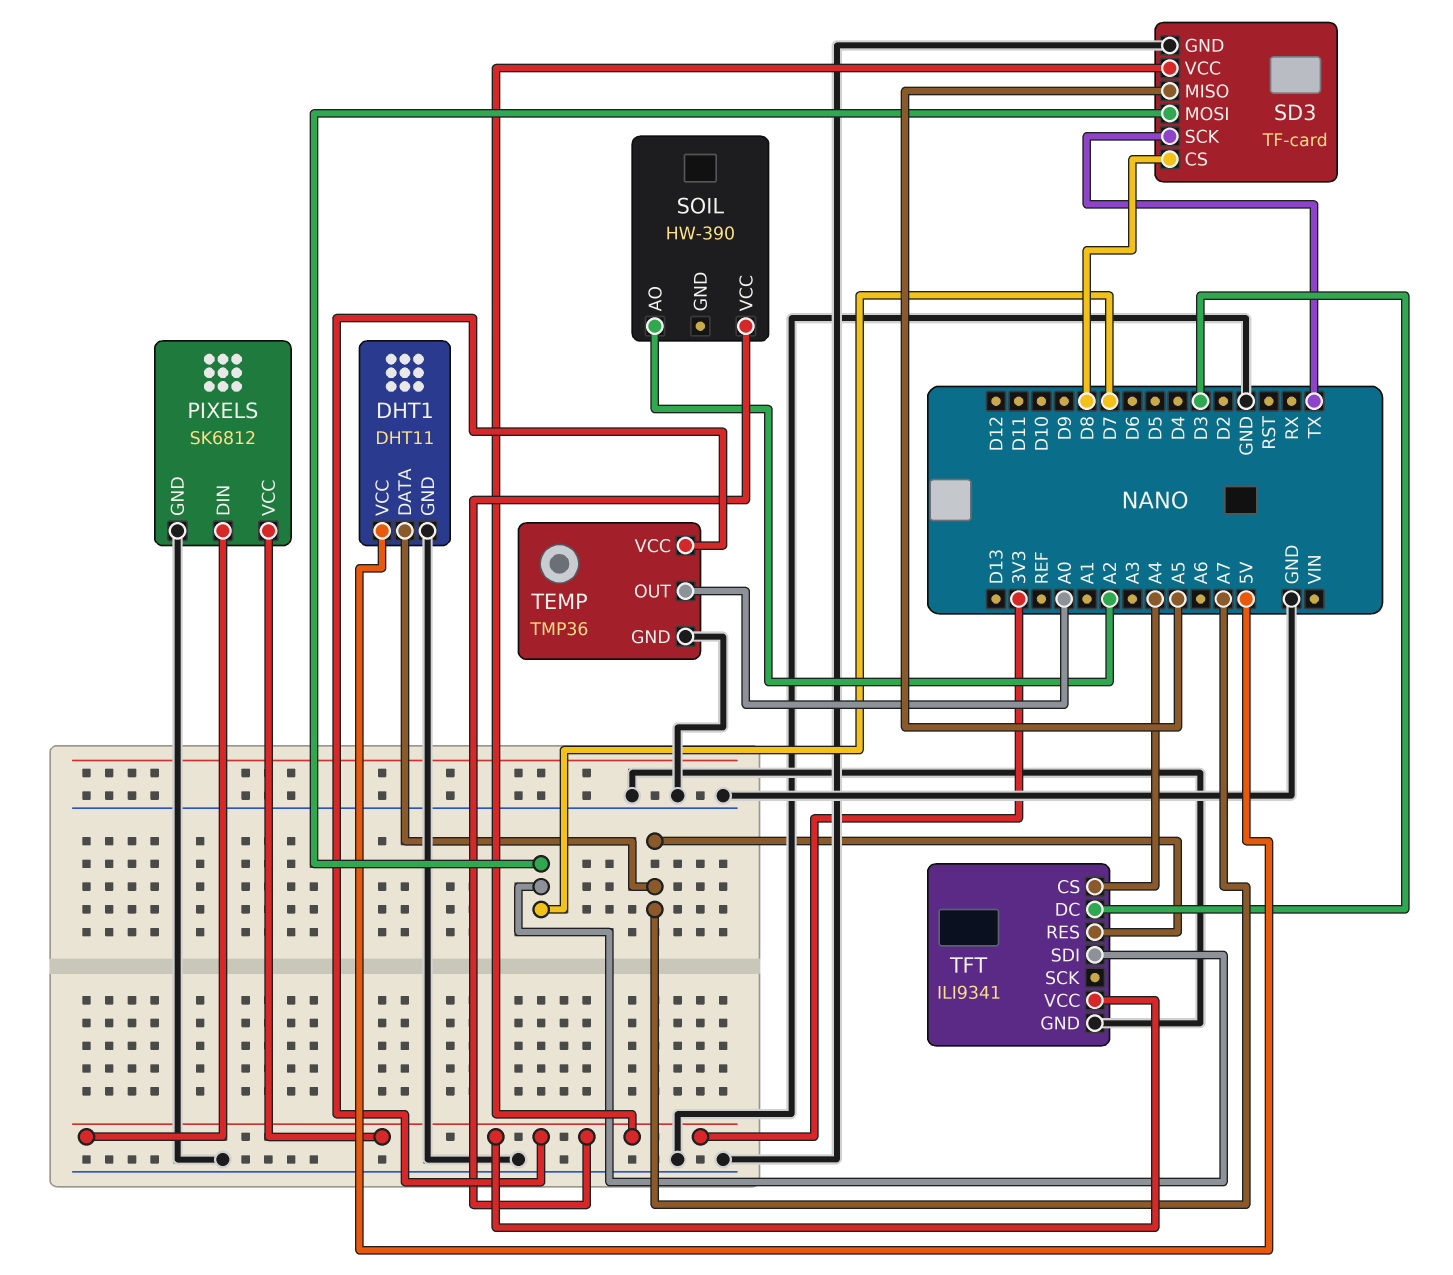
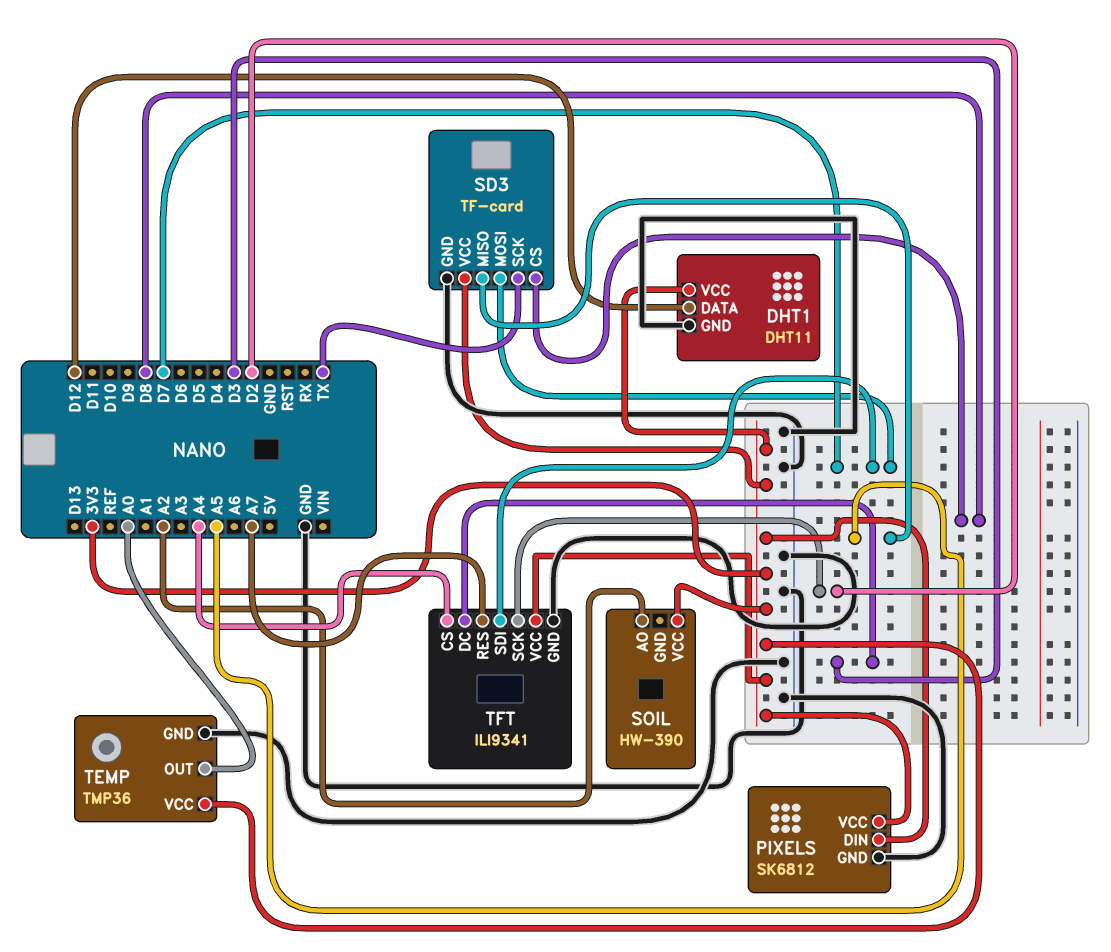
DHT1 pin DATA: A7 -> D12
DHT1 pin VCC: 5V -> 3V3
TFT pin SCK: none -> D2

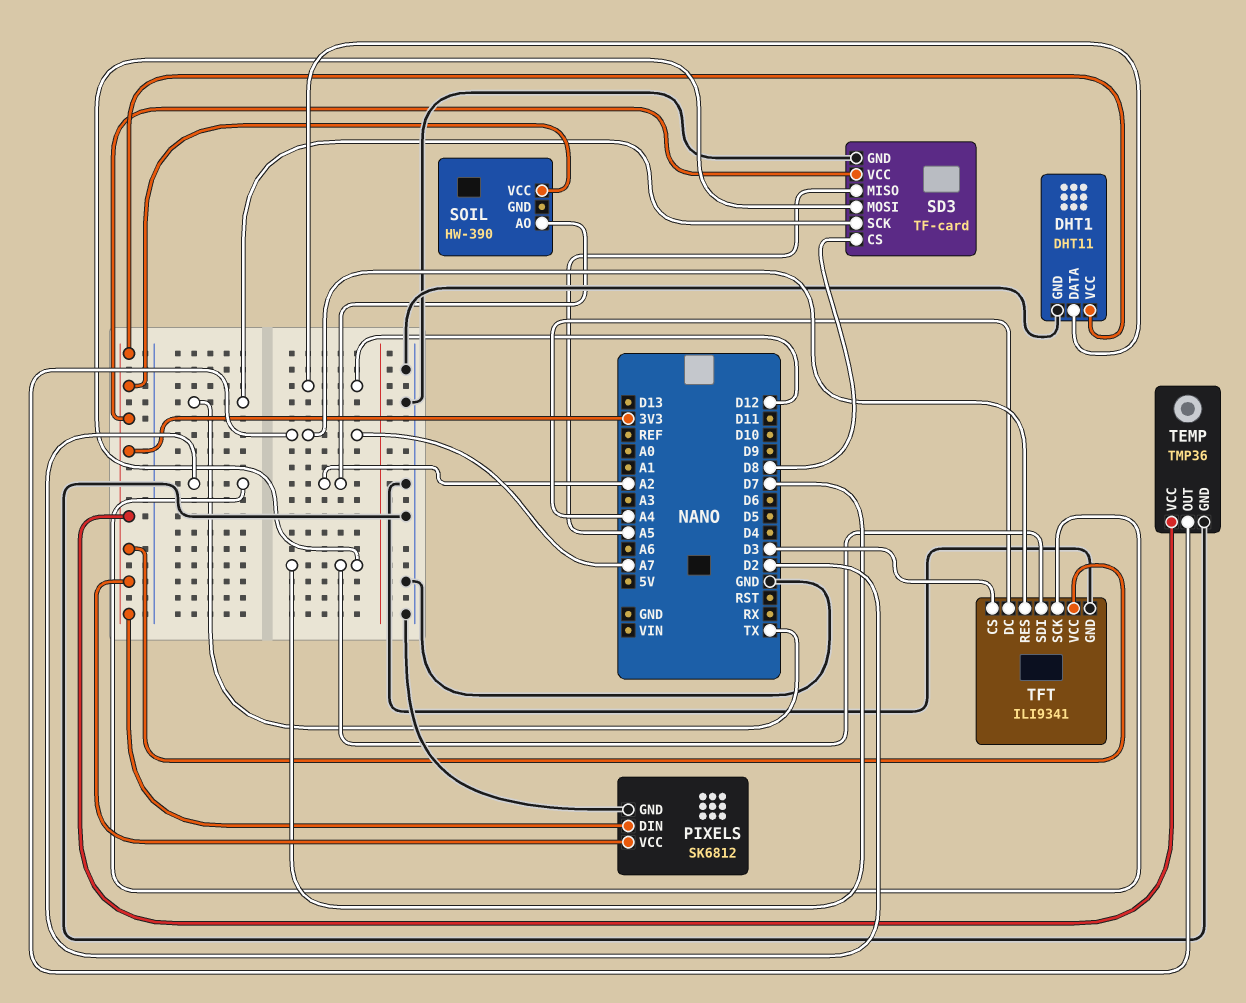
TEMP pin OUT: A0 -> A7
TFT pin CS: A4 -> D3
TFT pin DC: D3 -> A4

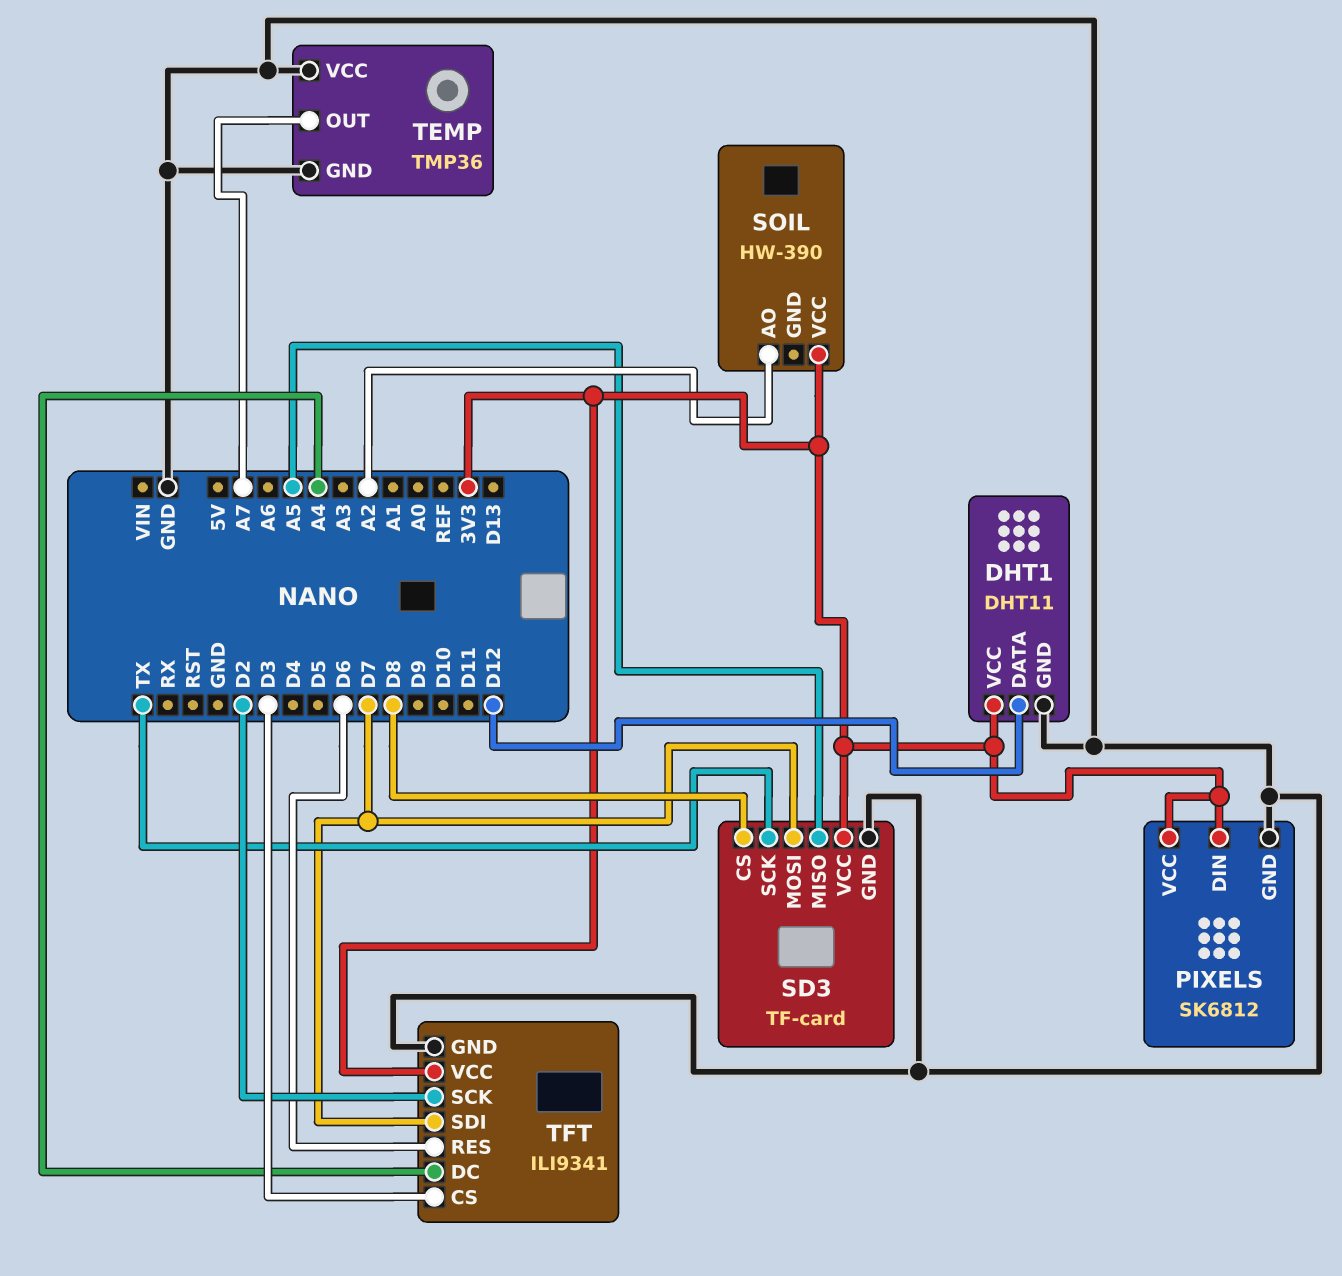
TEMP pin VCC: 3V3 -> GND
TFT pin RES: A7 -> D6

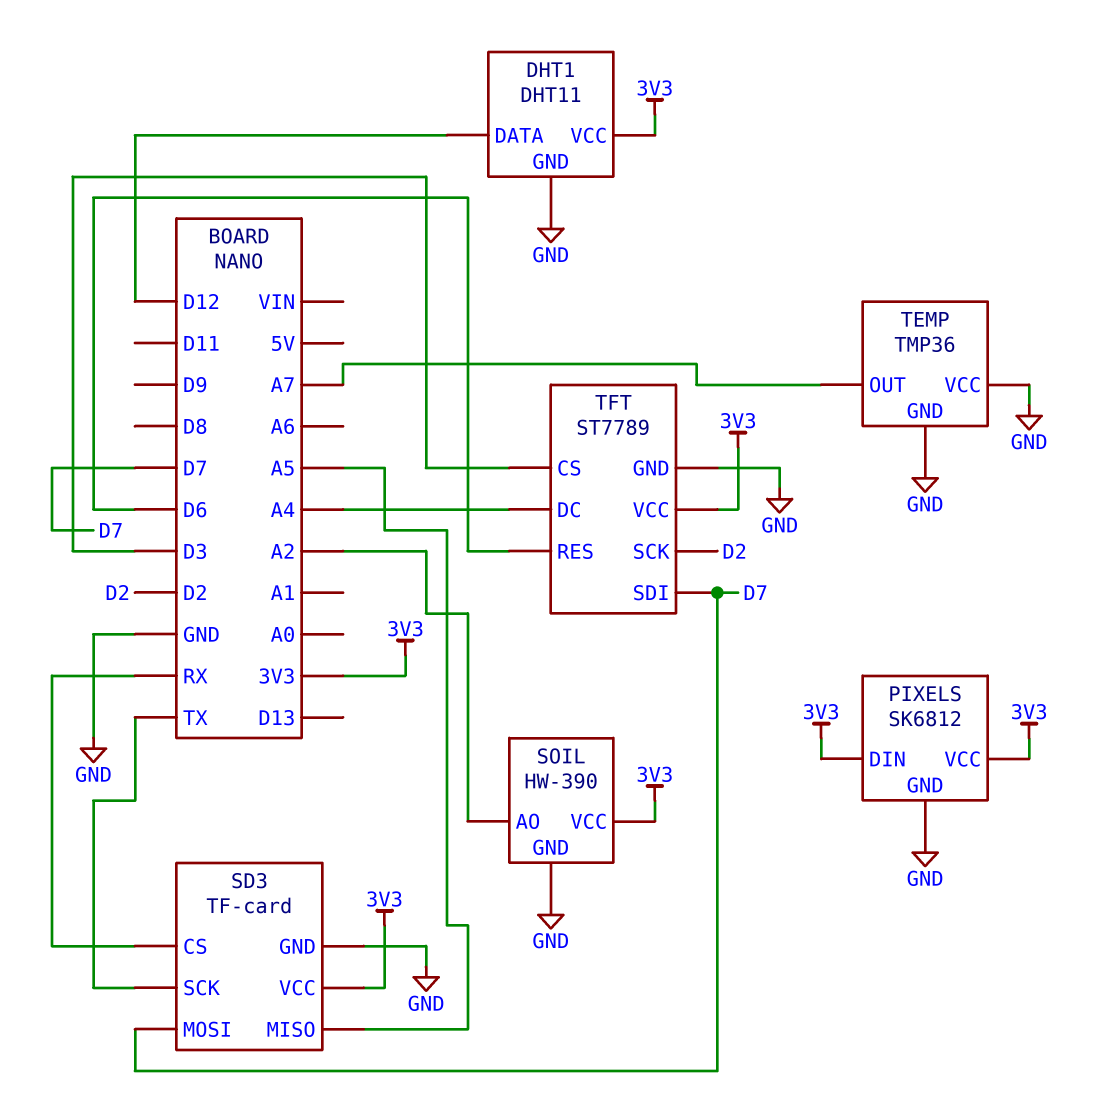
SD3 pin CS: D8 -> RX
SOIL pin GND: none -> GND
TFT: ILI9341 -> ST7789

